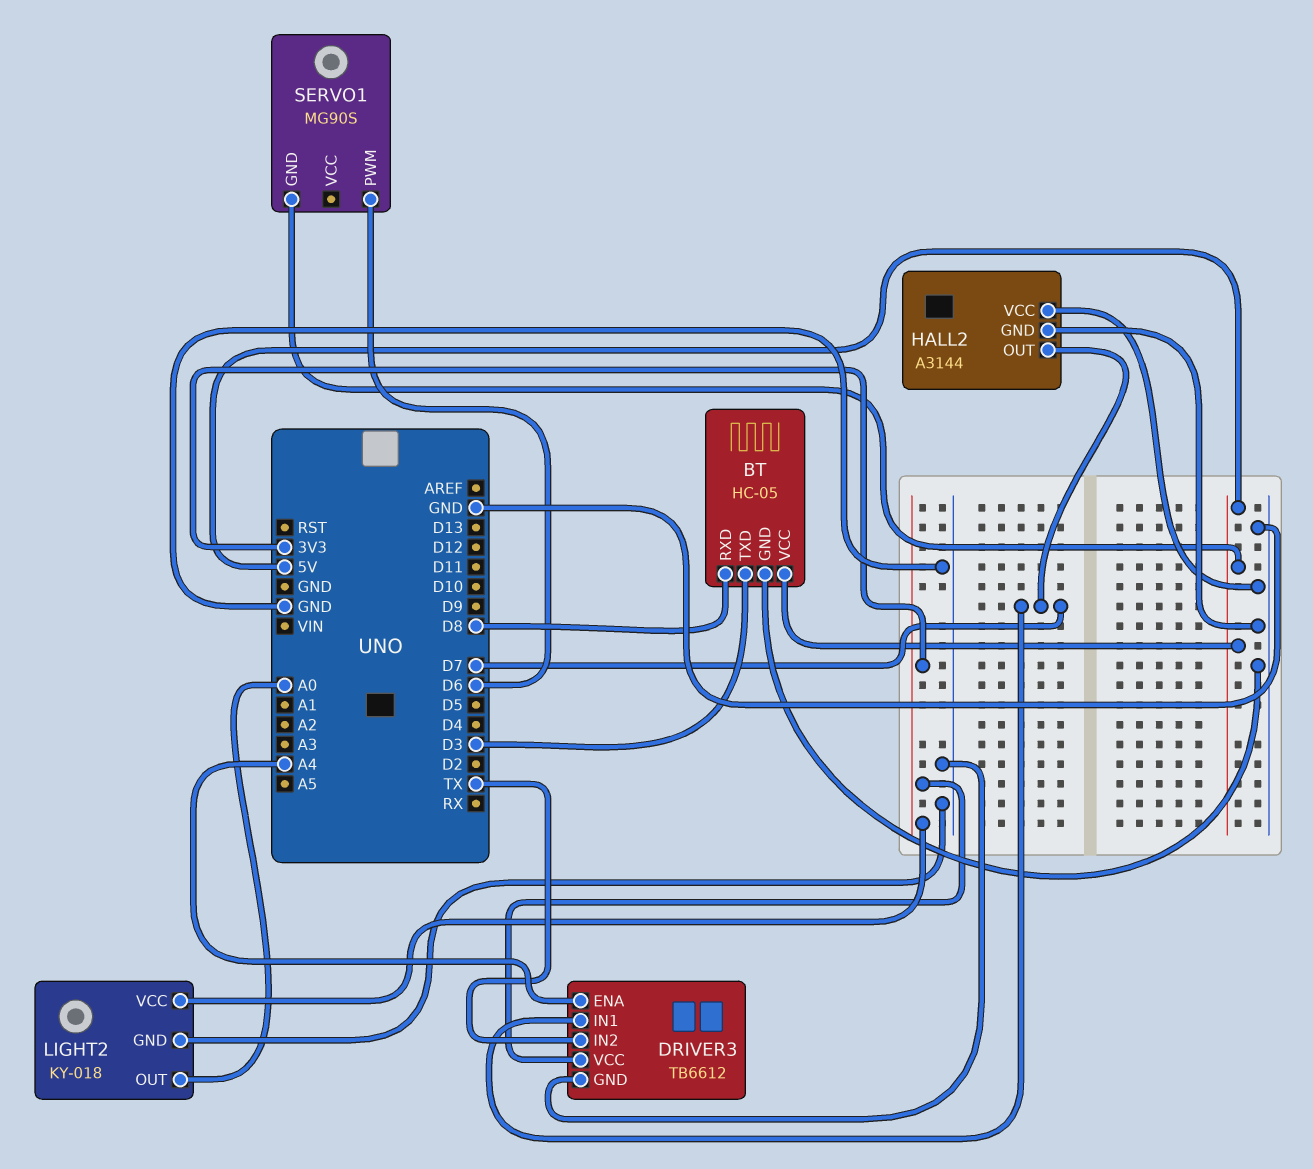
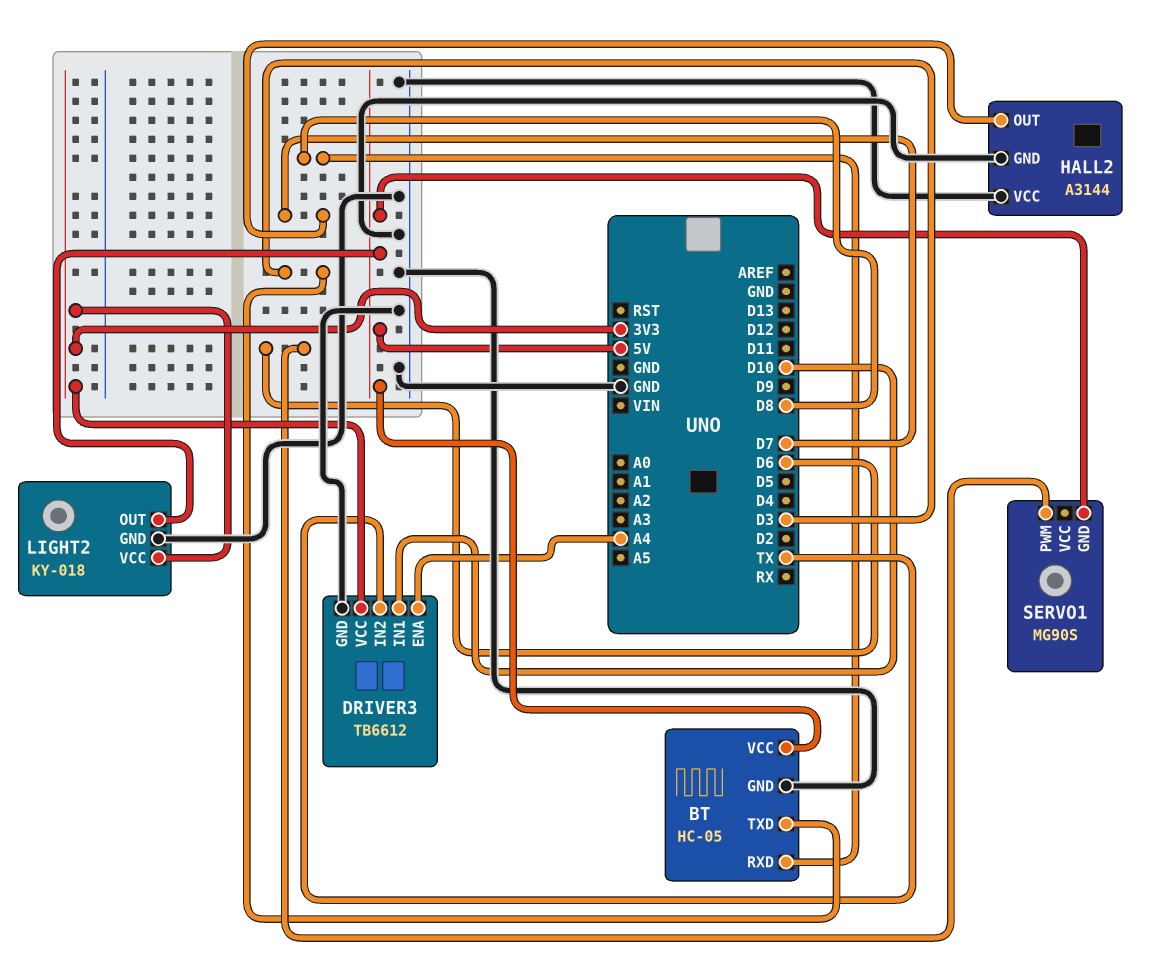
DRIVER3 pin IN1: D7 -> D10
LIGHT2 pin OUT: A0 -> 5V

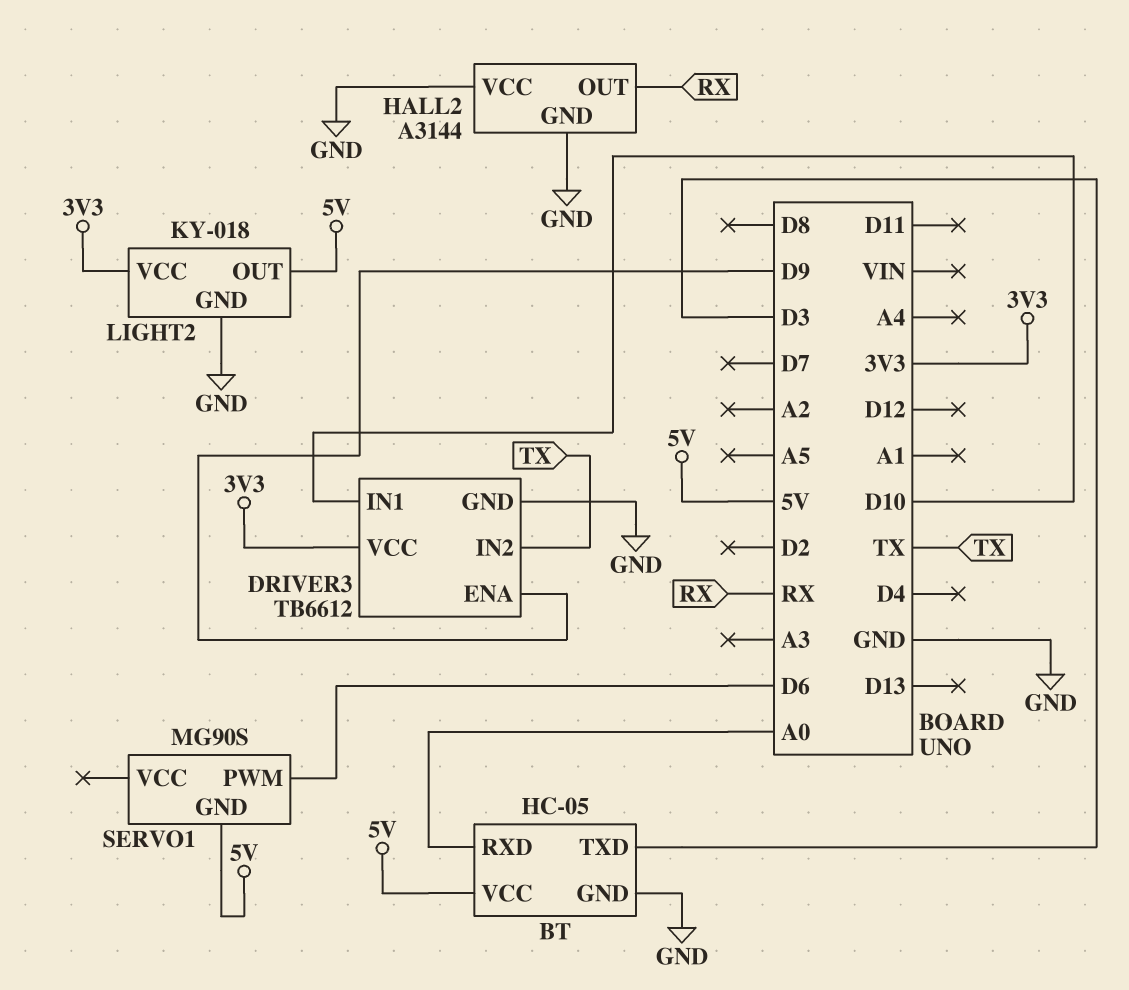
BT pin RXD: D8 -> A0
DRIVER3 pin ENA: A4 -> D9
HALL2 pin OUT: D7 -> RX

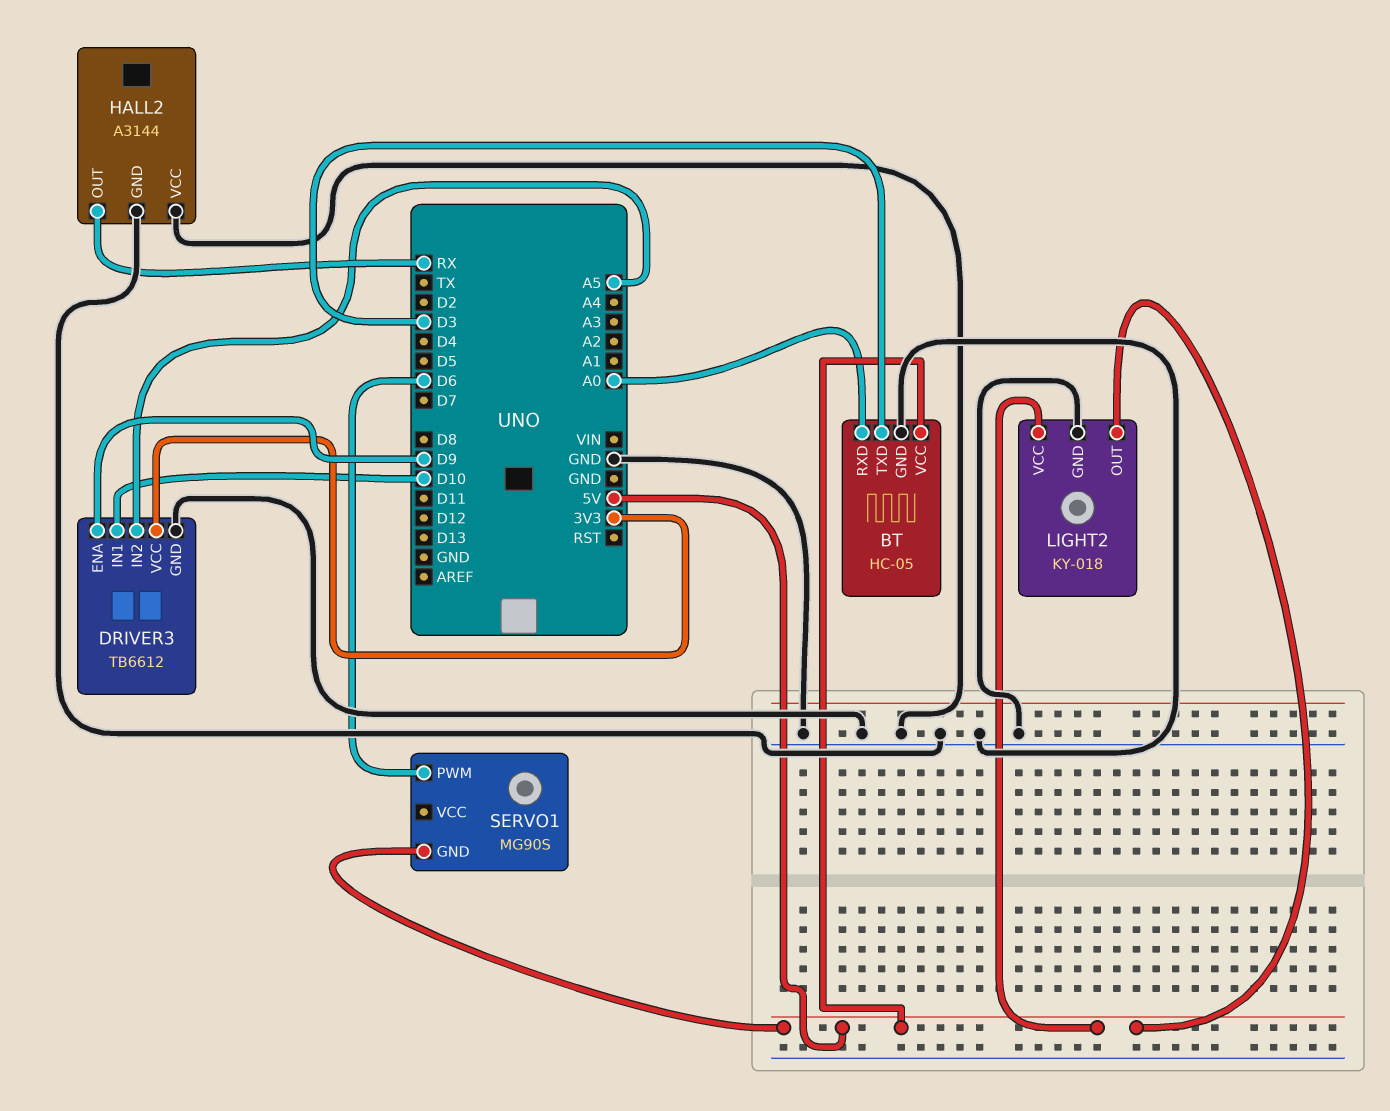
DRIVER3 pin IN2: TX -> A5
LIGHT2 pin VCC: 3V3 -> 5V

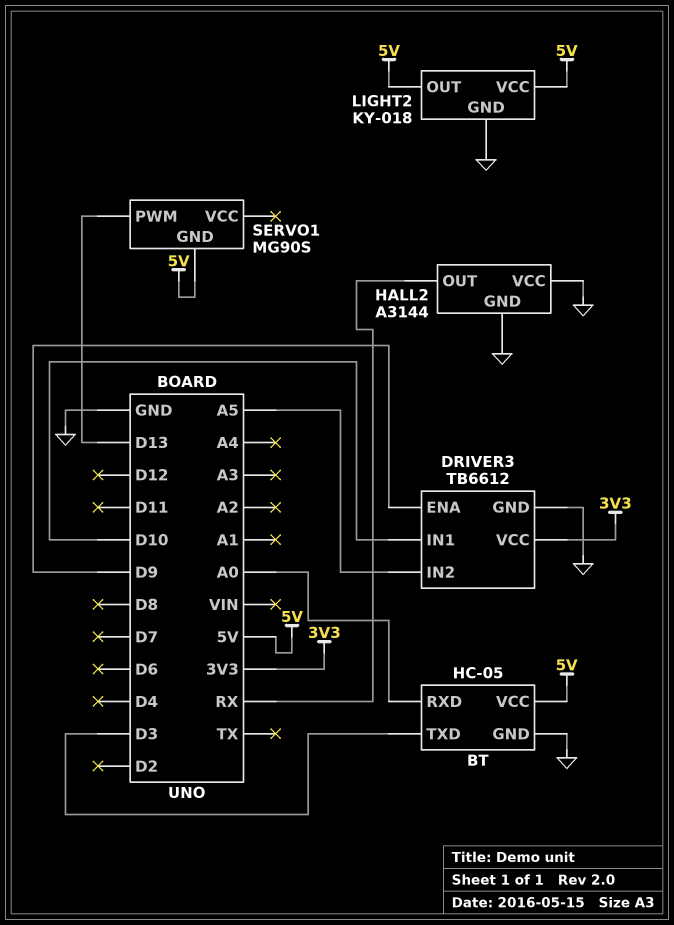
SERVO1 pin PWM: D6 -> D13

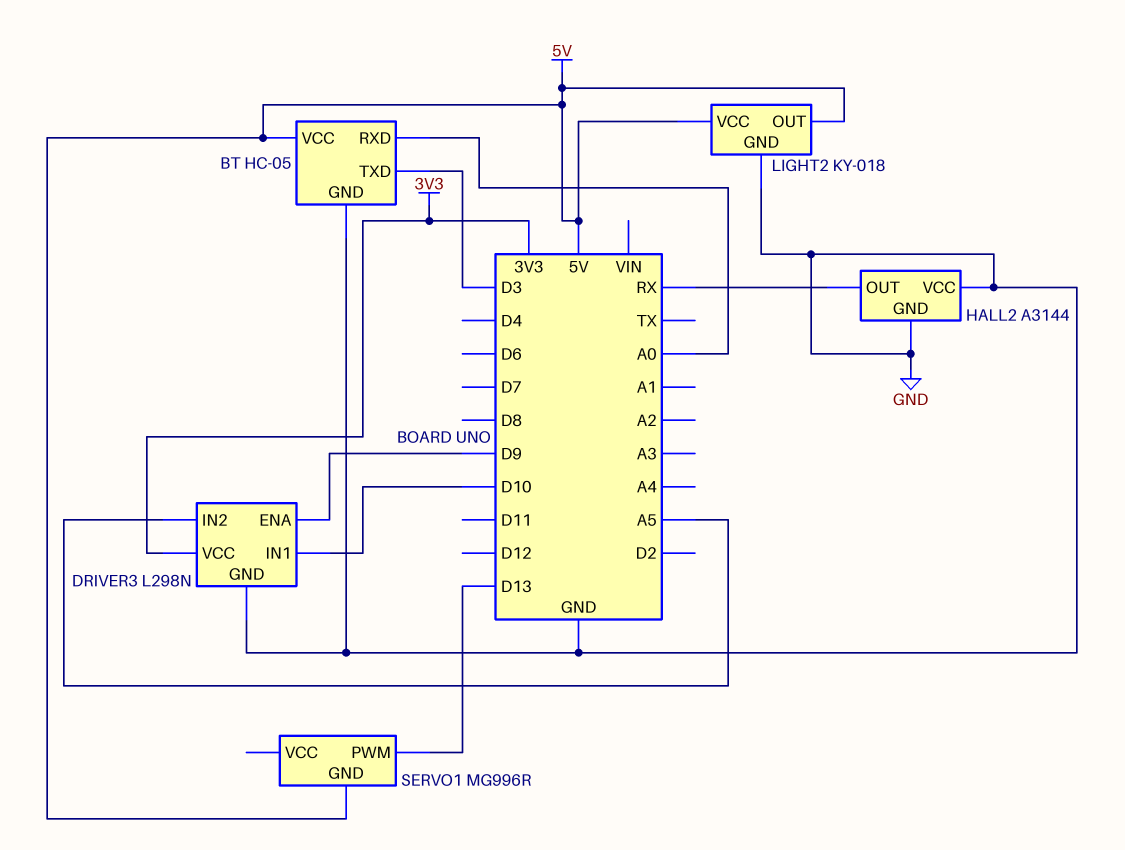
DRIVER3: TB6612 -> L298N
SERVO1: MG90S -> MG996R

